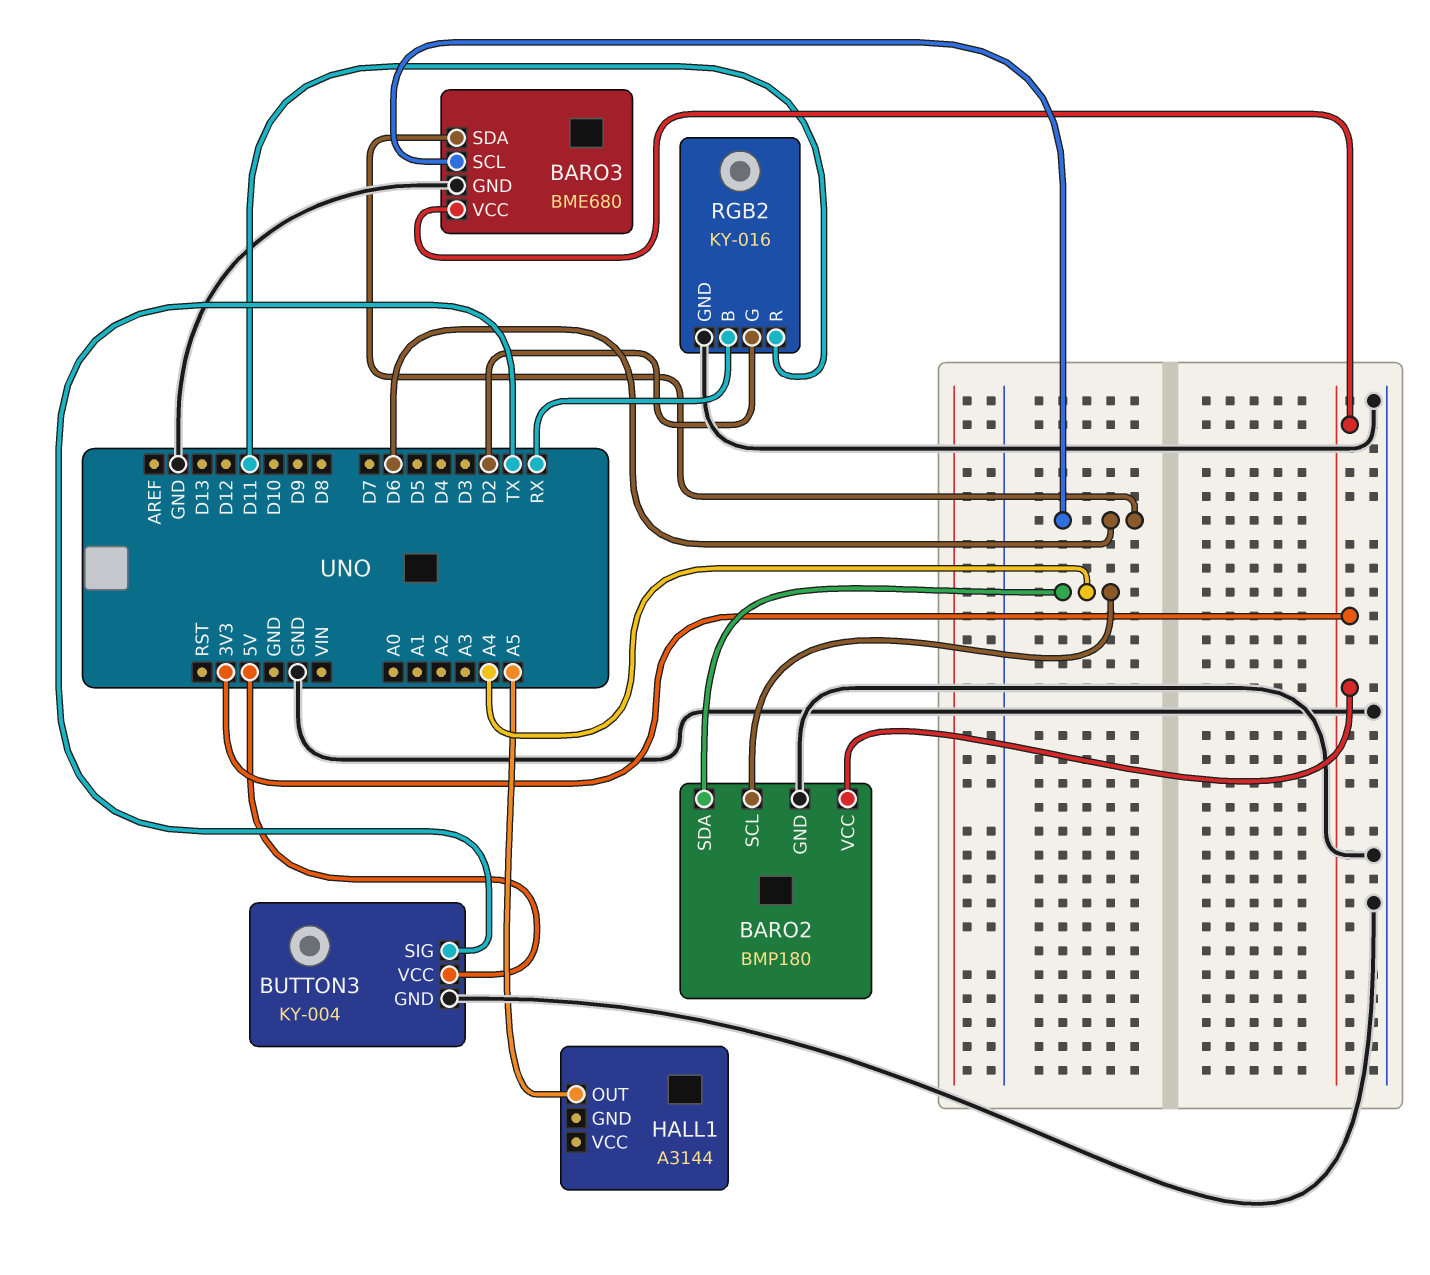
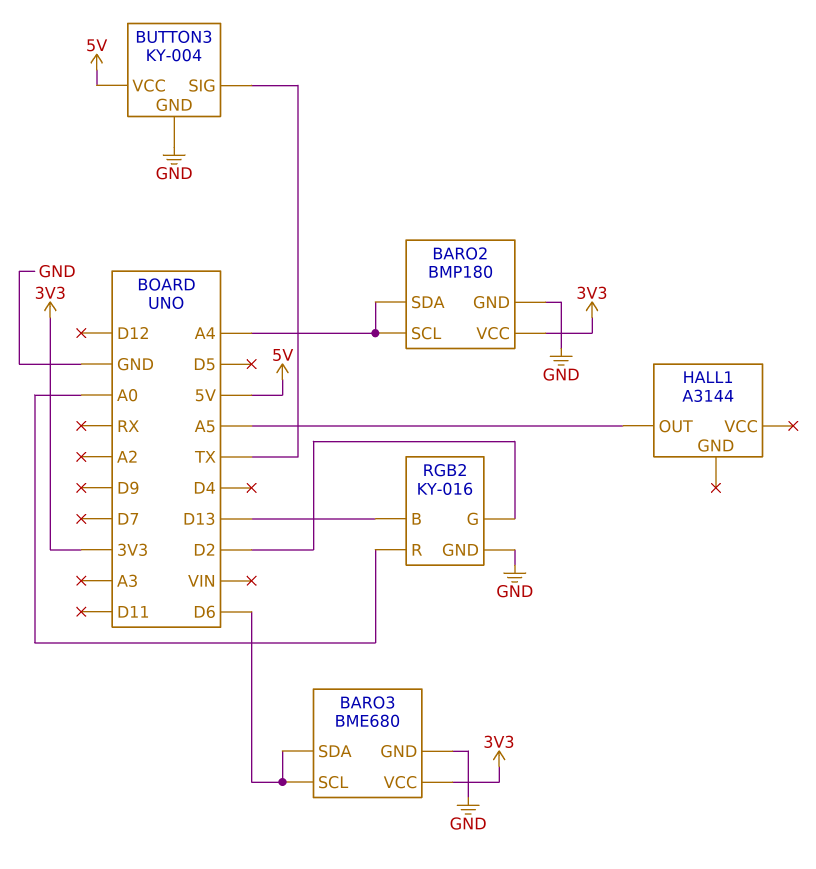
RGB2 pin B: RX -> D13
RGB2 pin R: D11 -> A0

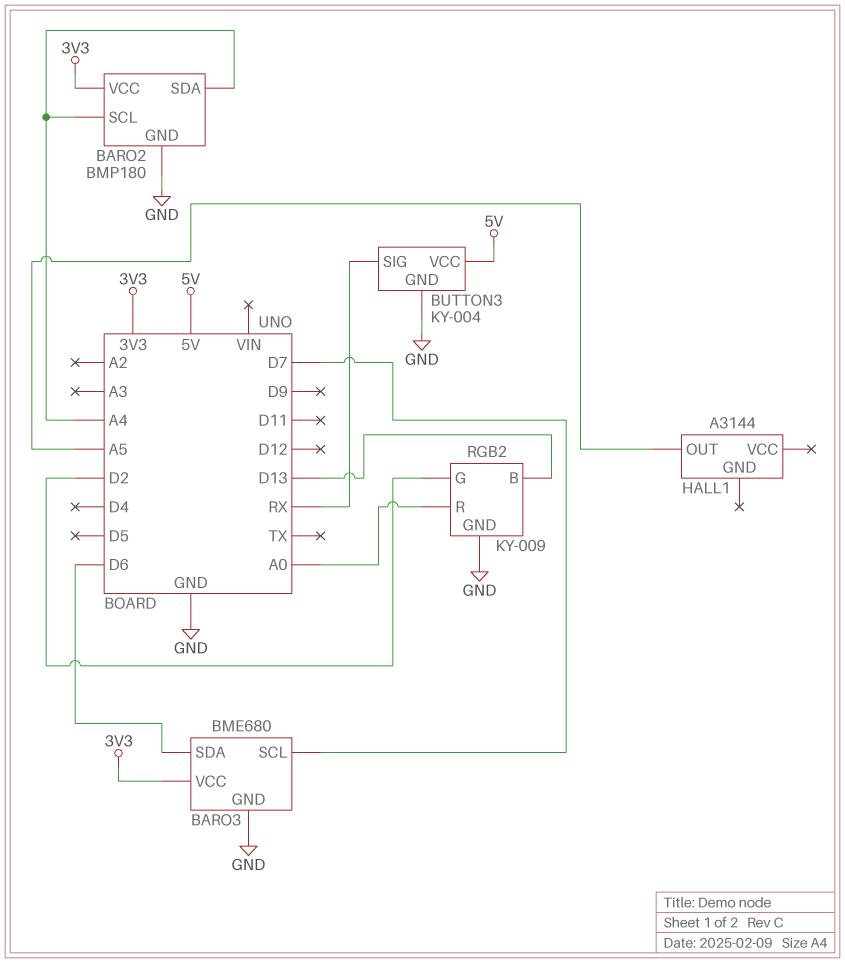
BARO3 pin SCL: D6 -> D7
BUTTON3 pin SIG: TX -> RX
RGB2: KY-016 -> KY-009

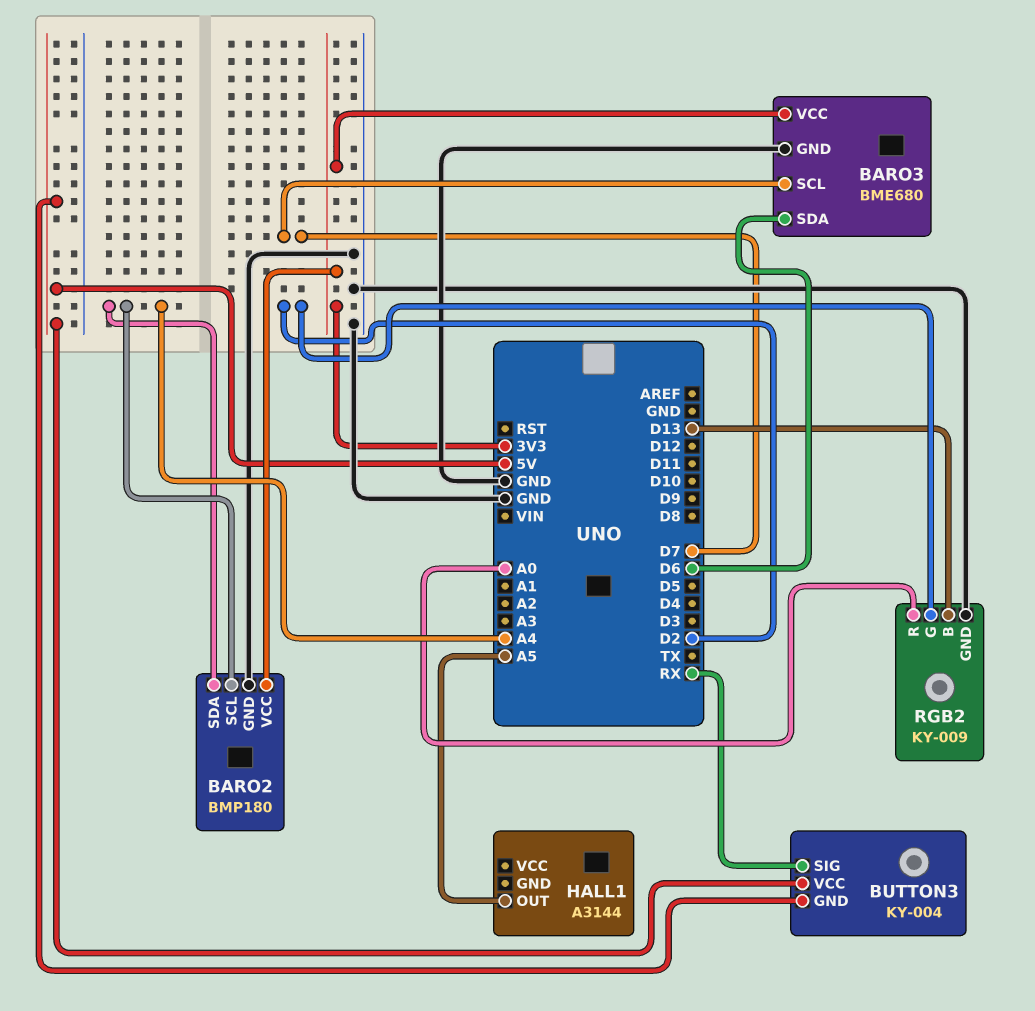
BUTTON3 pin GND: GND -> 5V

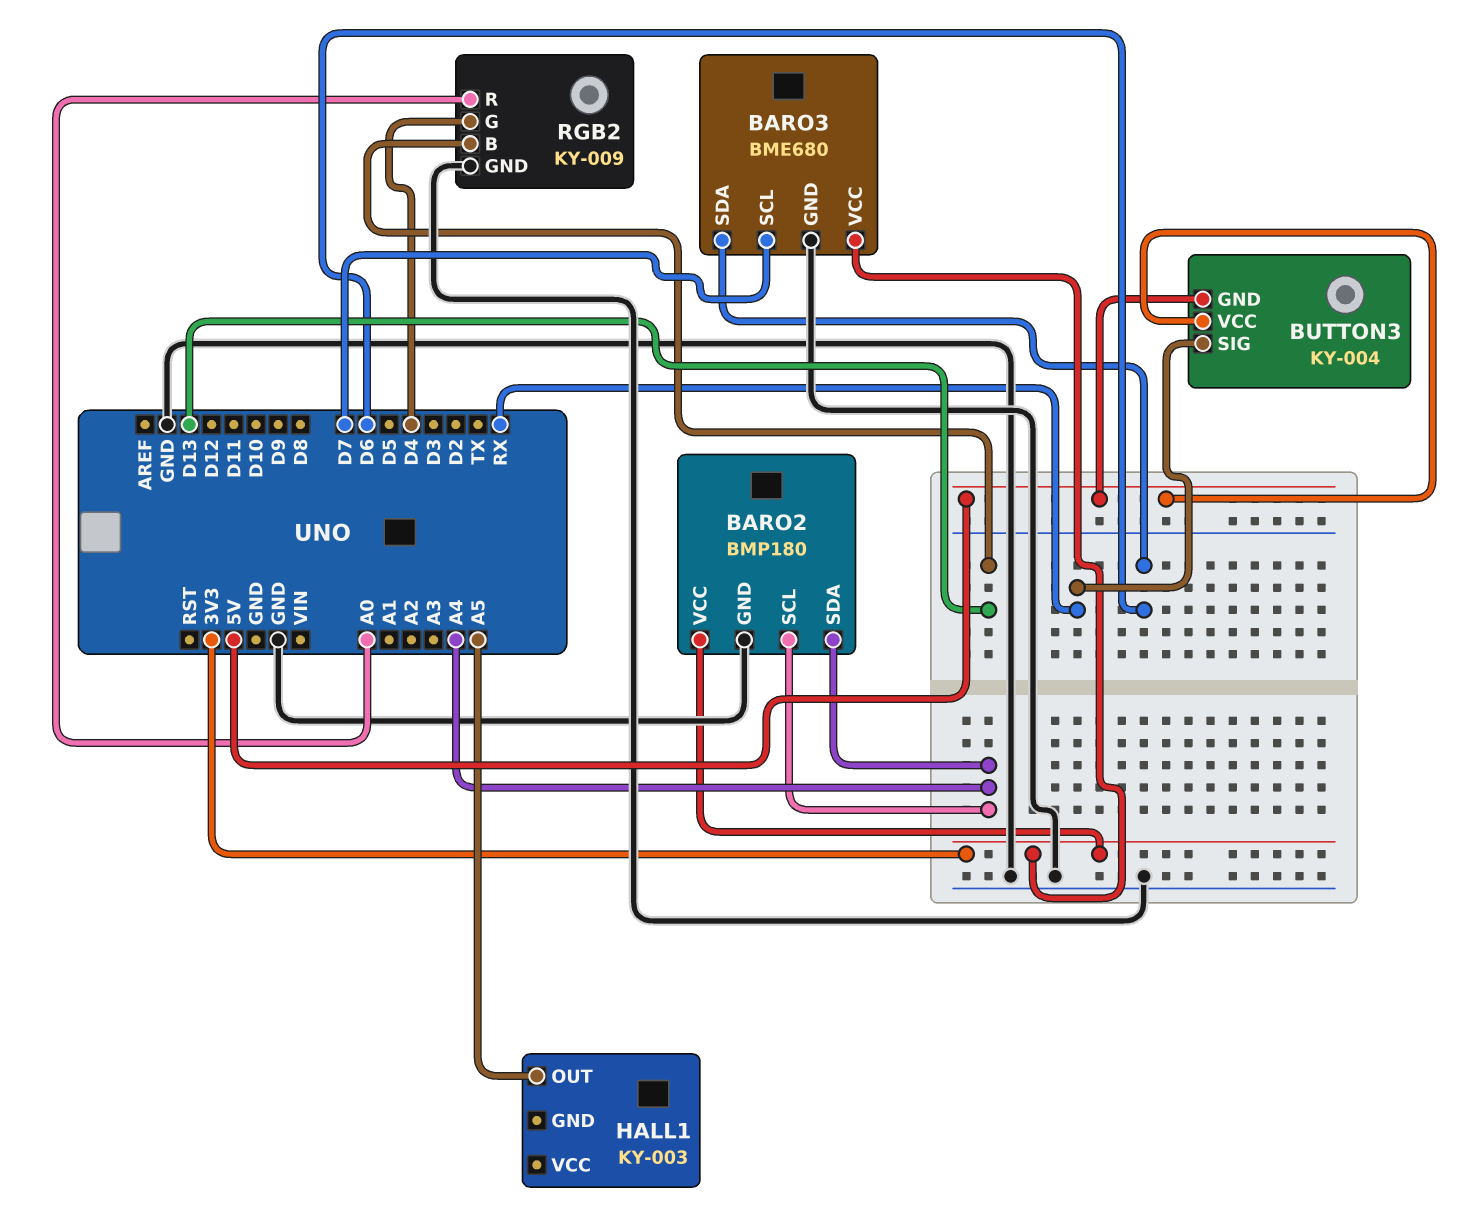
HALL1: A3144 -> KY-003
RGB2 pin G: D2 -> D4

